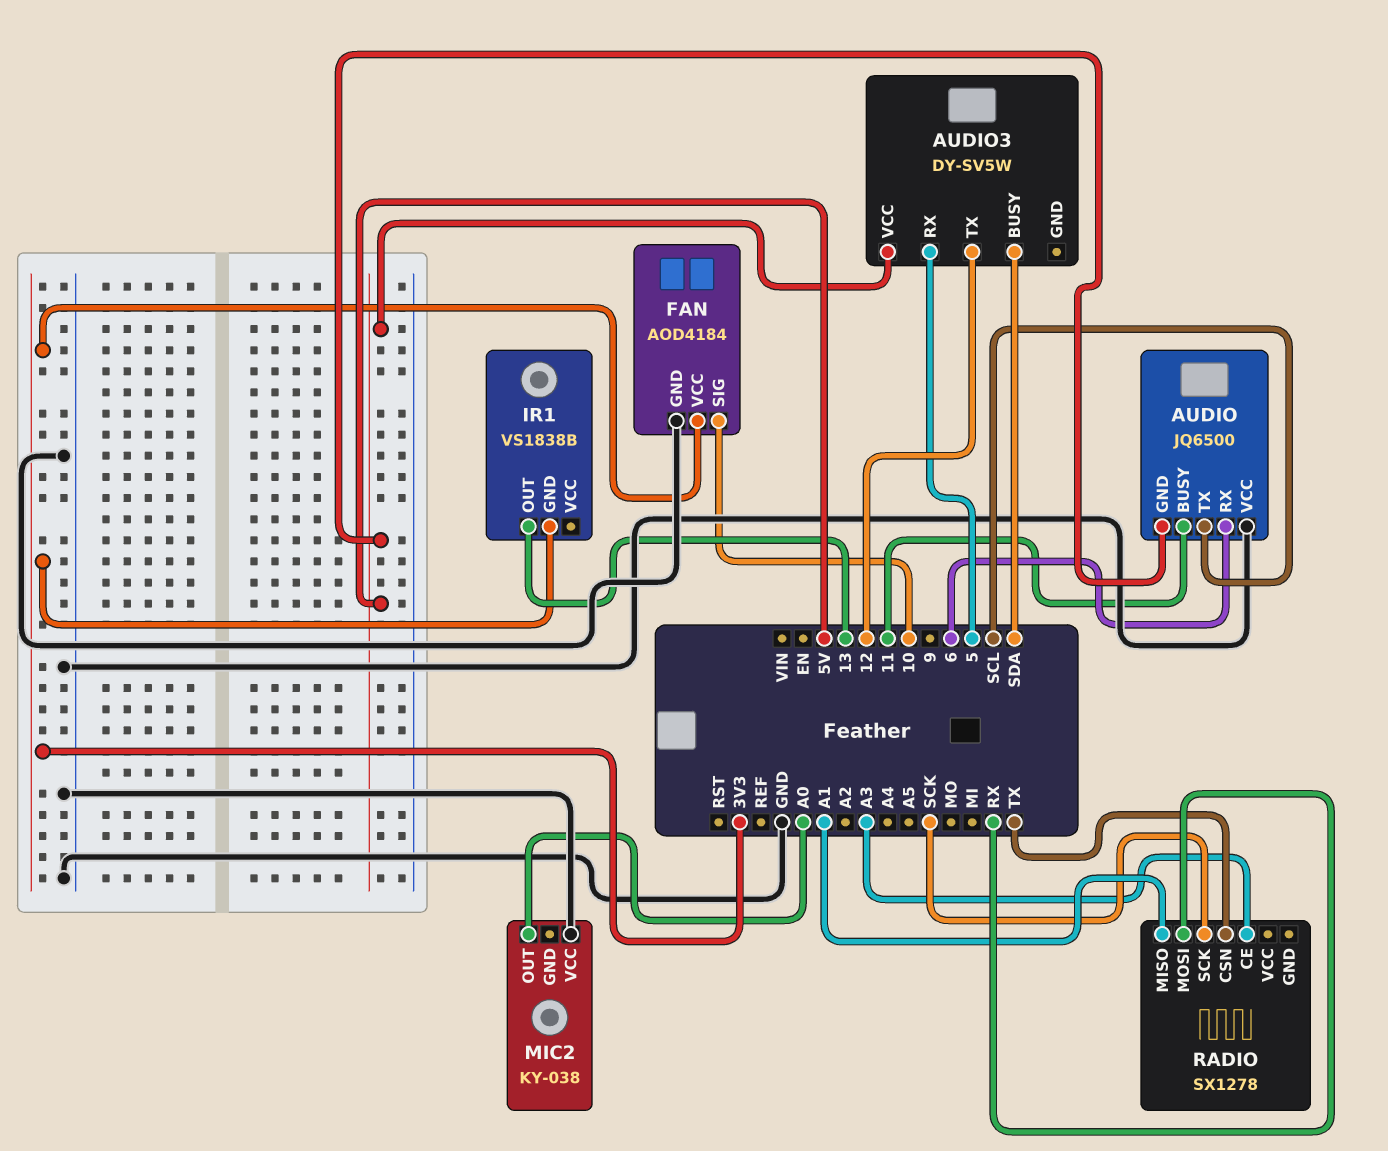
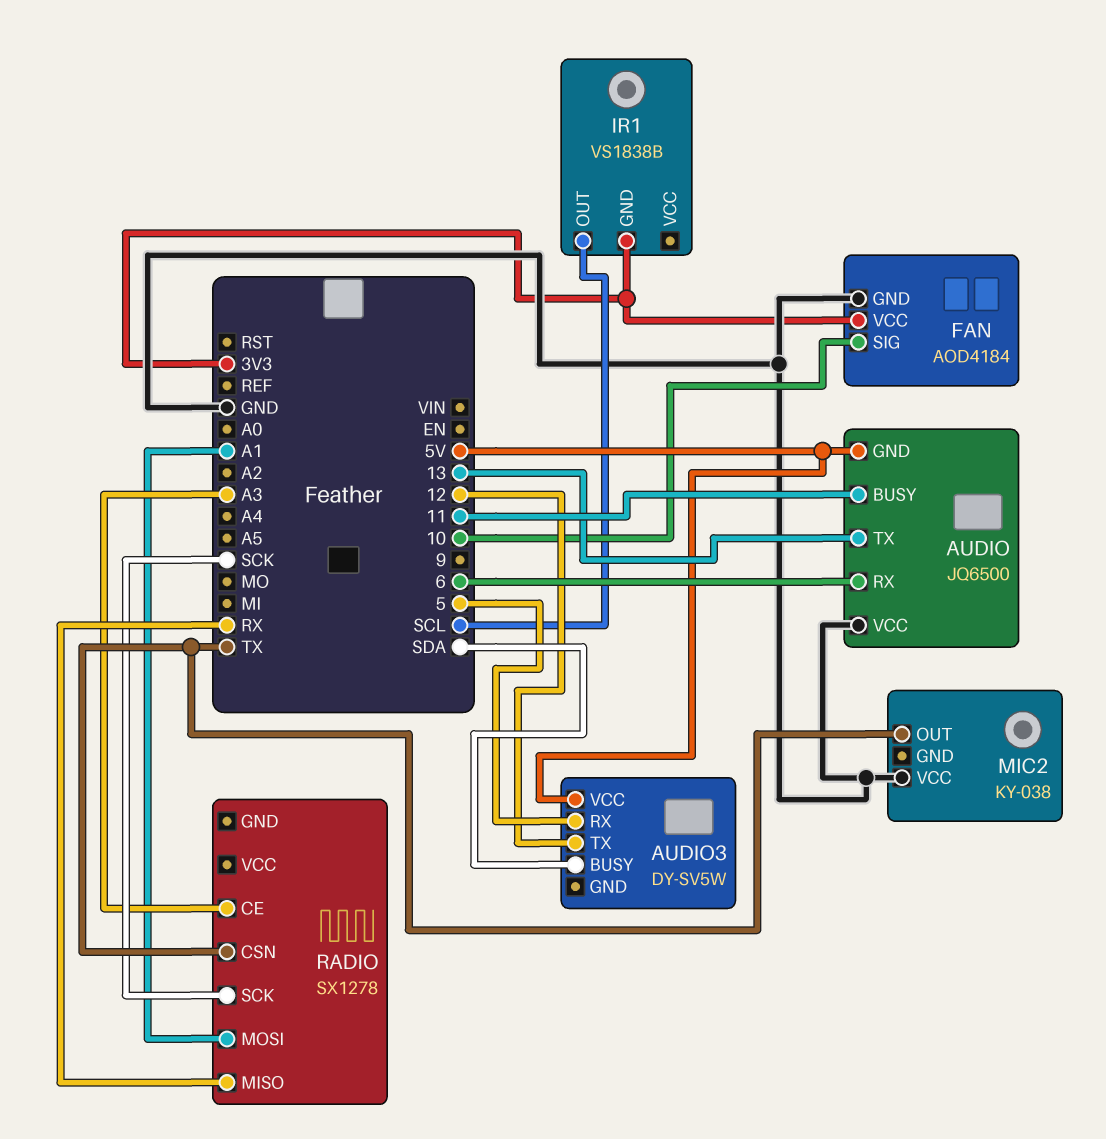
AUDIO pin TX: SCL -> 13
IR1 pin OUT: 13 -> SCL
MIC2 pin OUT: A0 -> TX
RADIO pin MISO: A1 -> RX
RADIO pin MOSI: RX -> A1

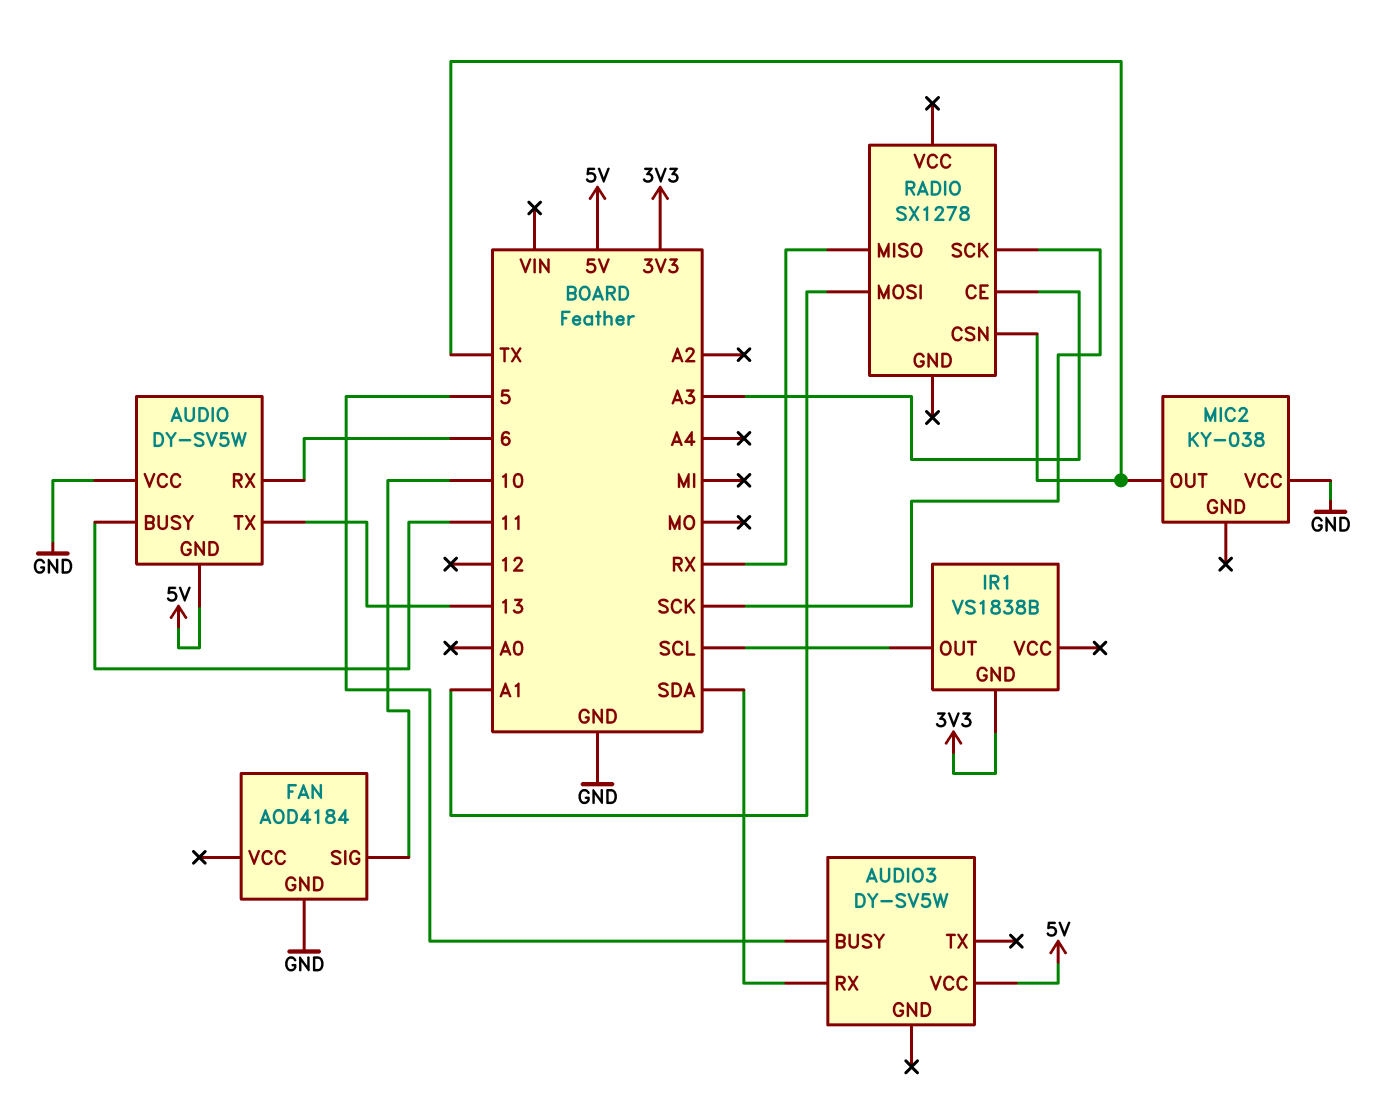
AUDIO: JQ6500 -> DY-SV5W
AUDIO3 pin BUSY: SDA -> 5
AUDIO3 pin RX: 5 -> SDA
AUDIO3 pin TX: 12 -> none
FAN pin VCC: 3V3 -> none

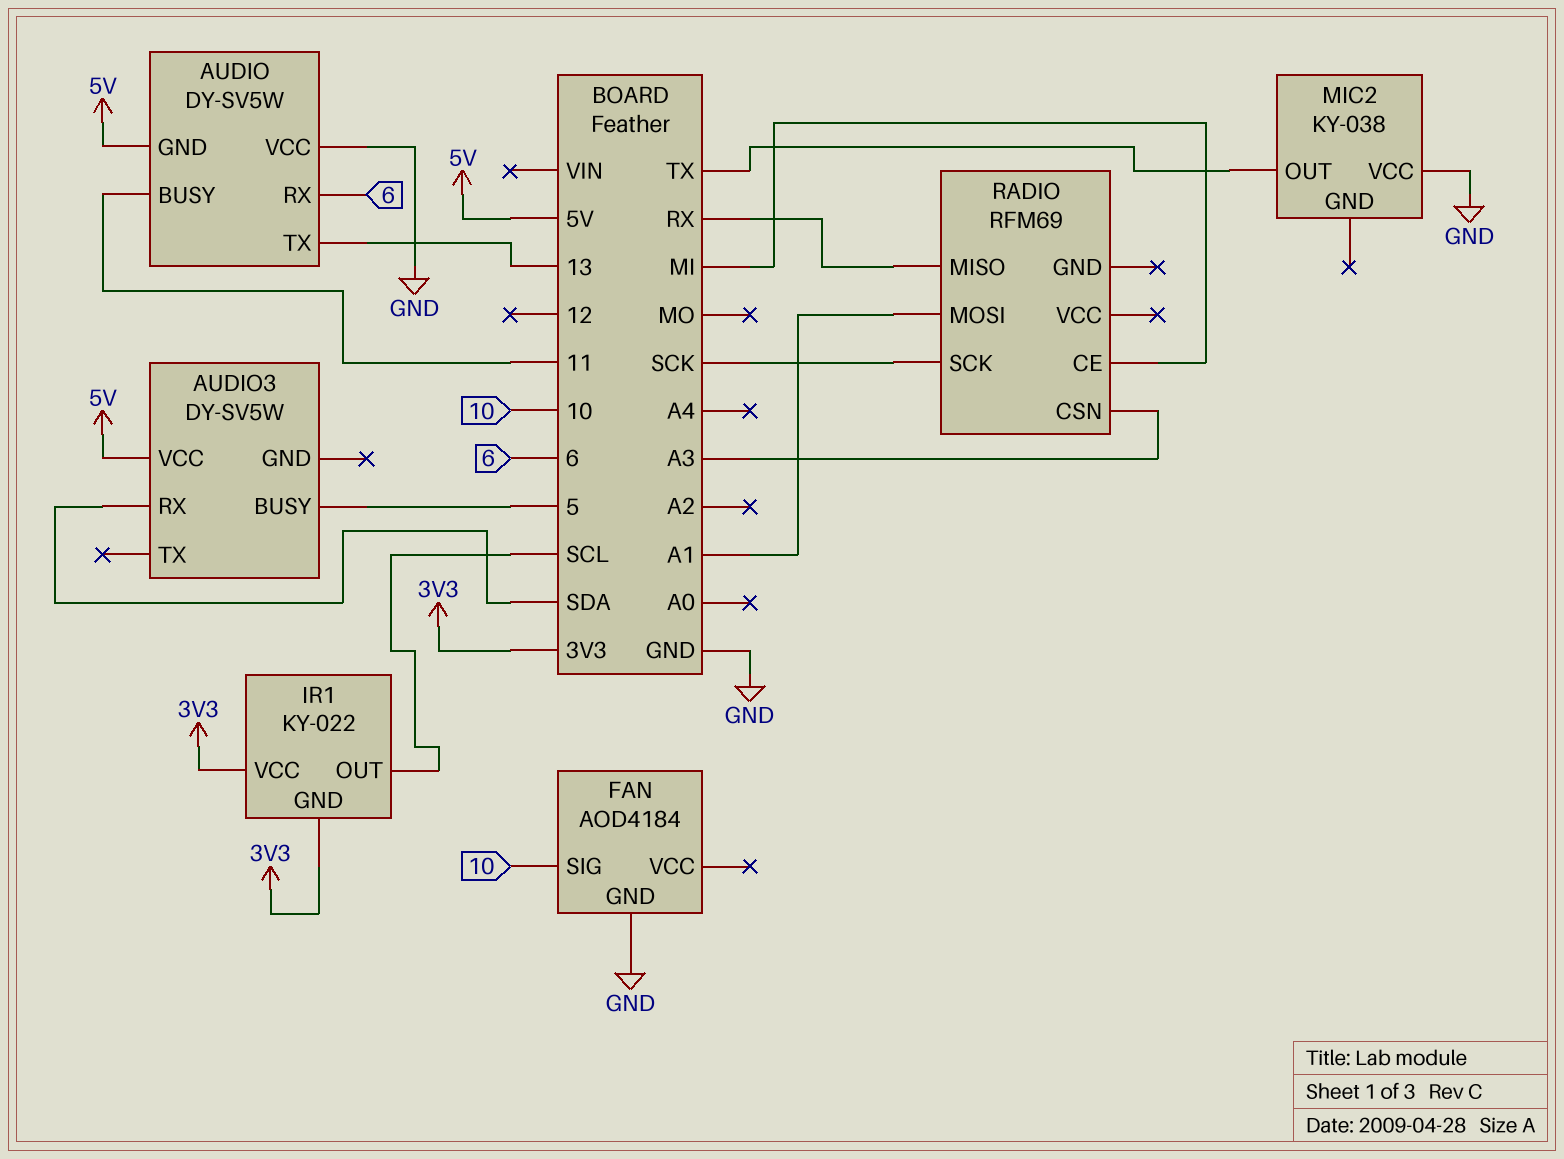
IR1: VS1838B -> KY-022
IR1 pin VCC: none -> 3V3
RADIO: SX1278 -> RFM69
RADIO pin CE: A3 -> MI
RADIO pin CSN: TX -> A3

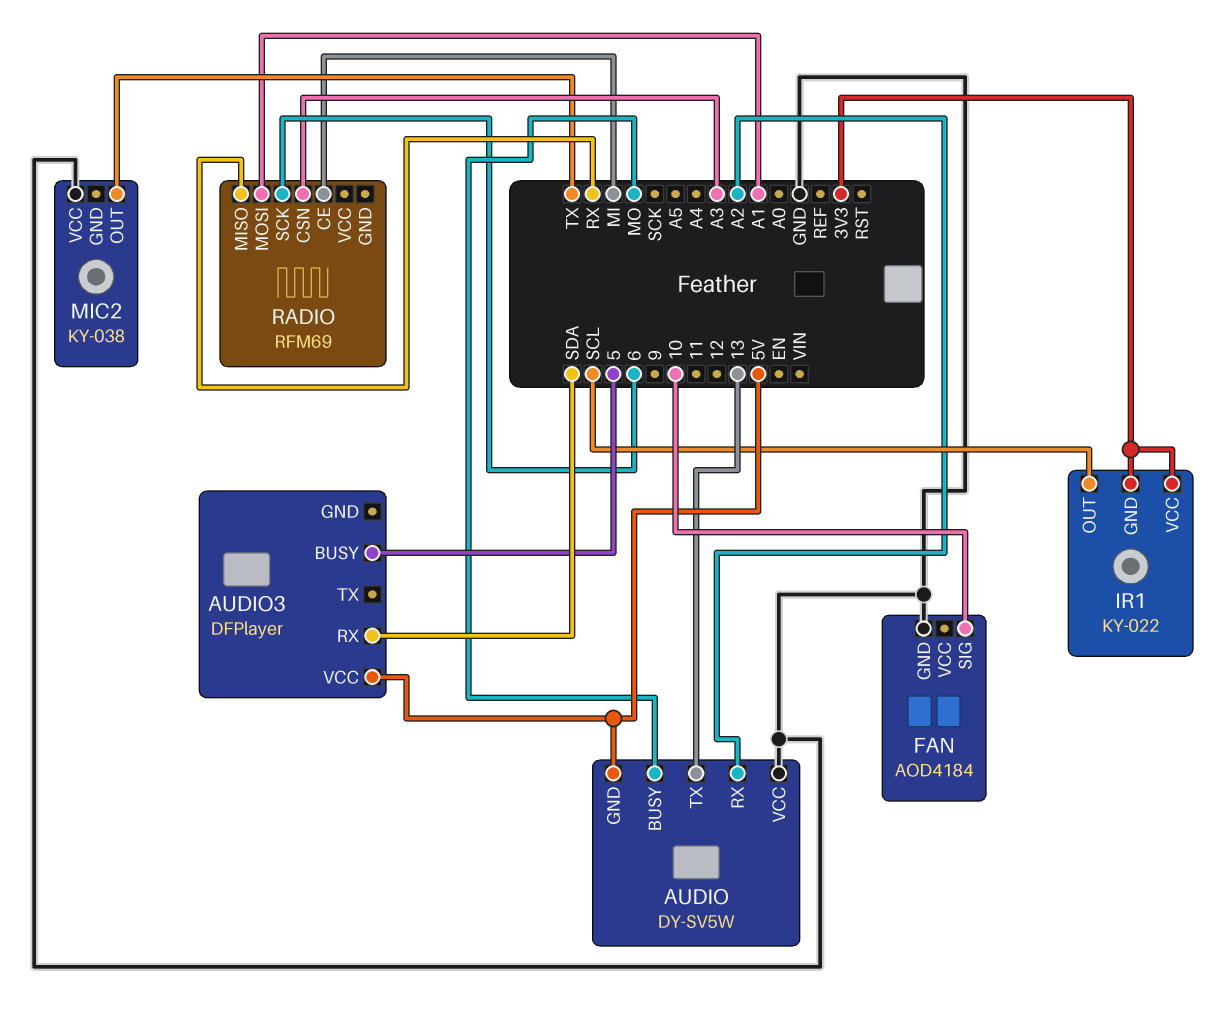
AUDIO pin BUSY: 11 -> MO
AUDIO pin RX: 6 -> A2
AUDIO3: DY-SV5W -> DFPlayer
RADIO pin SCK: SCK -> 6

